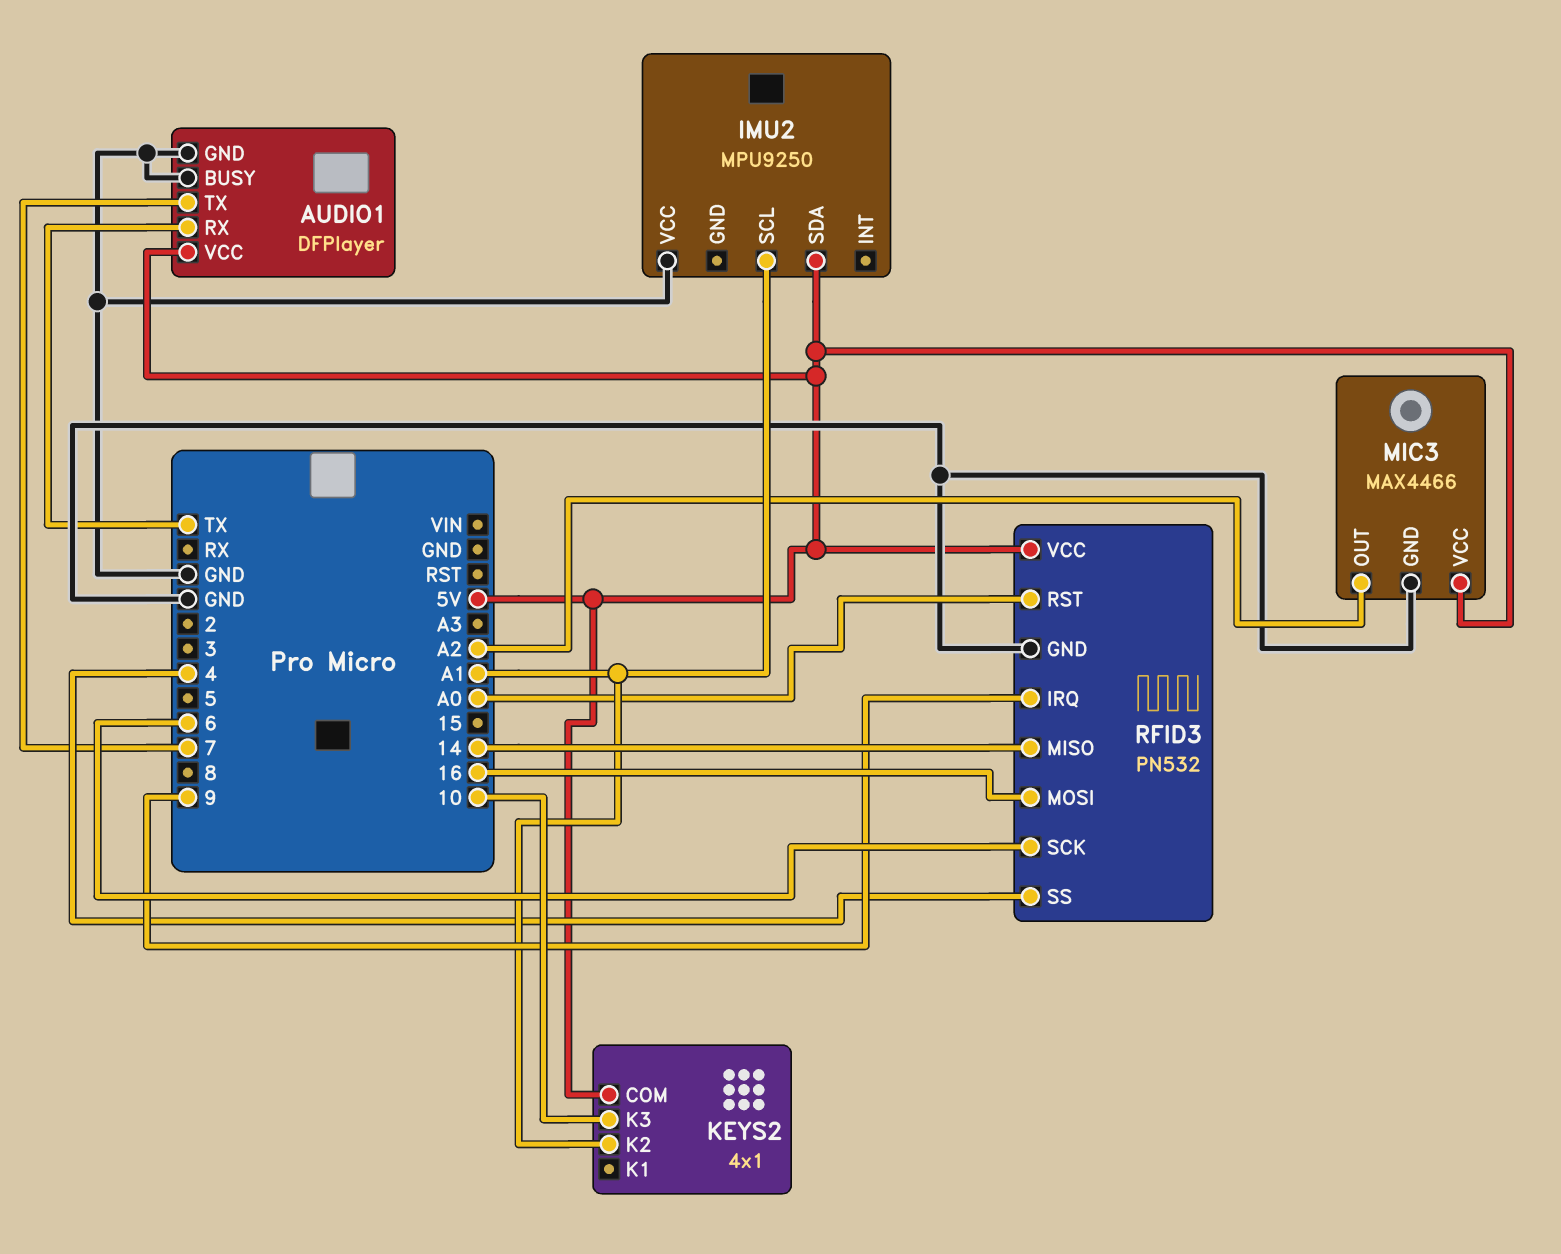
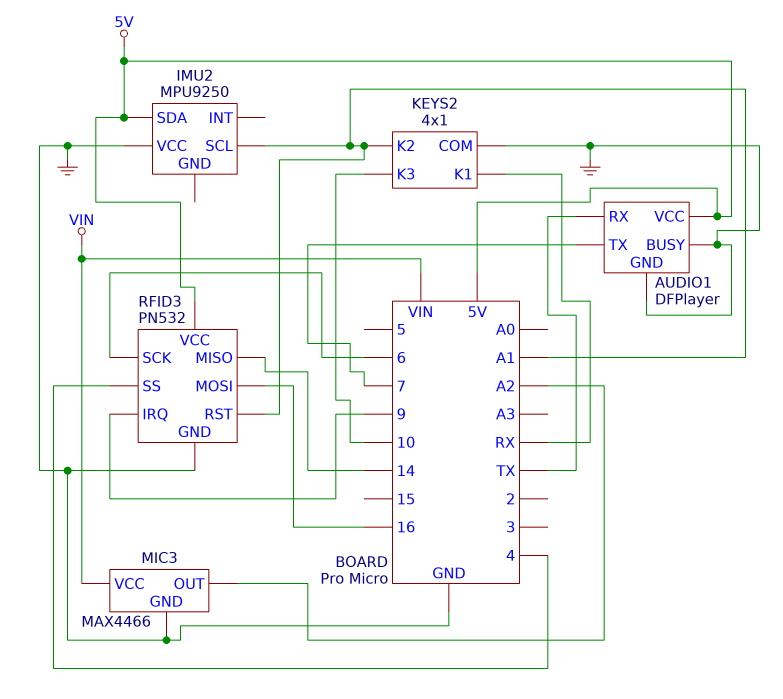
KEYS2 pin COM: 5V -> GND
KEYS2 pin K1: none -> RX
MIC3 pin VCC: 5V -> VIN
RFID3 pin RST: A0 -> A1

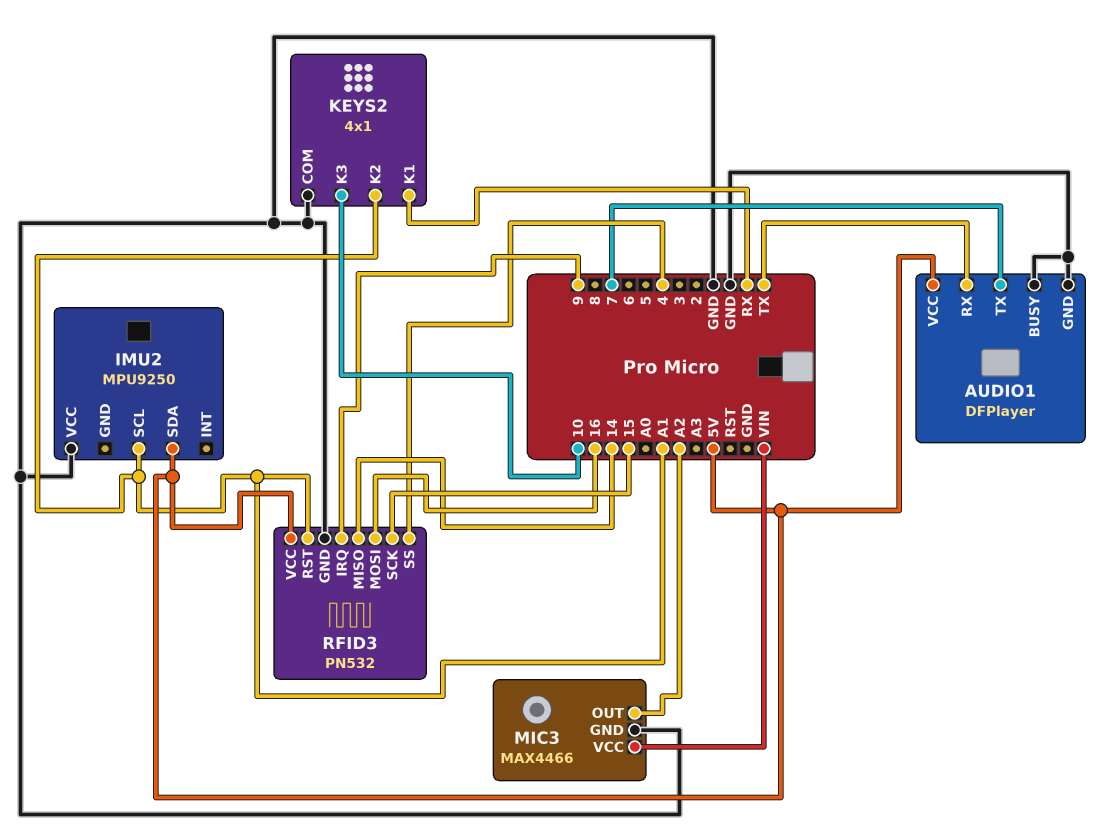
RFID3 pin SCK: 6 -> 15

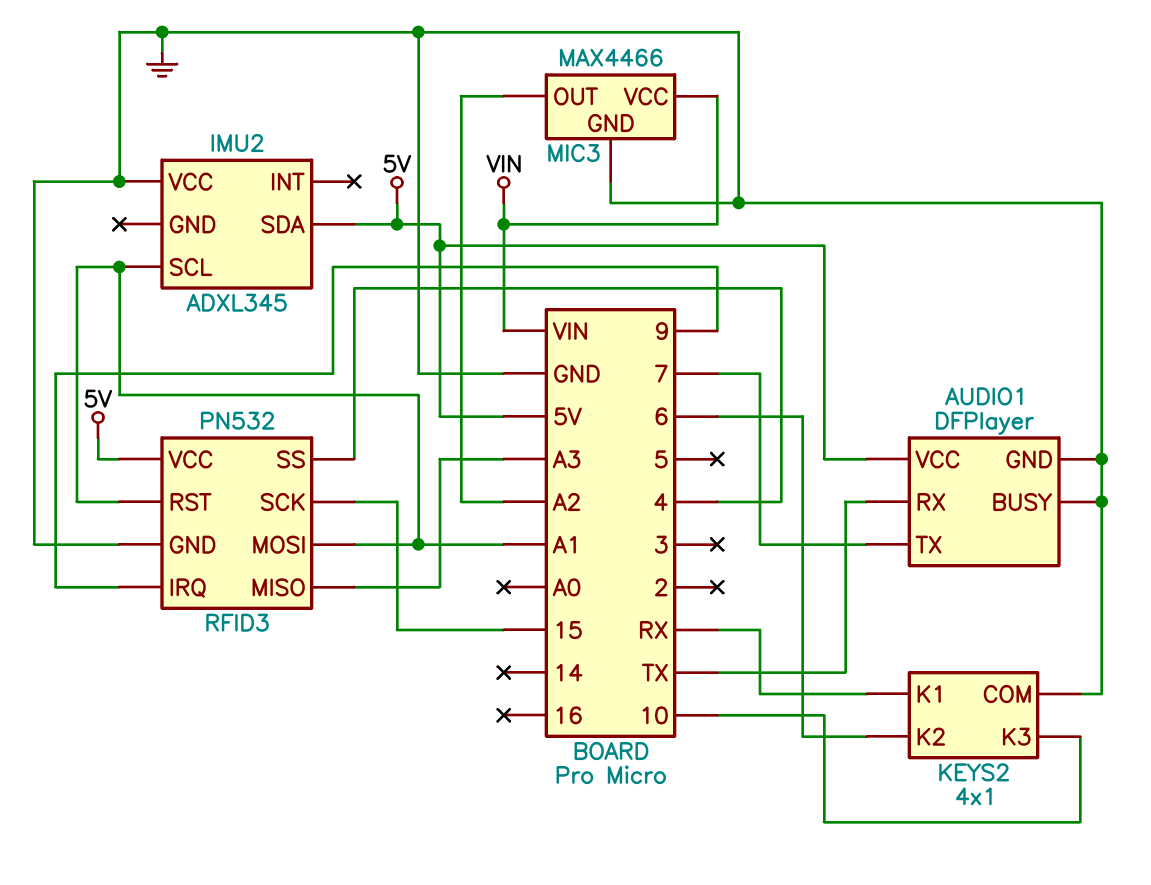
IMU2: MPU9250 -> ADXL345
KEYS2 pin K2: A1 -> 6
RFID3 pin MISO: 14 -> A3
RFID3 pin MOSI: 16 -> A1

